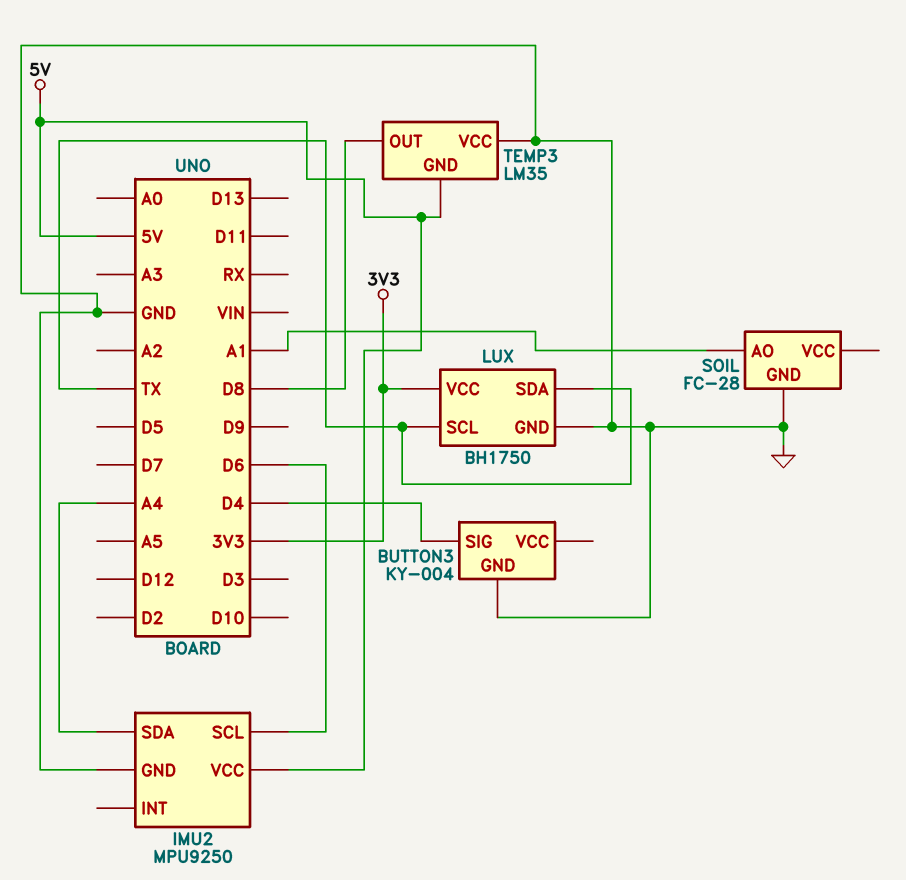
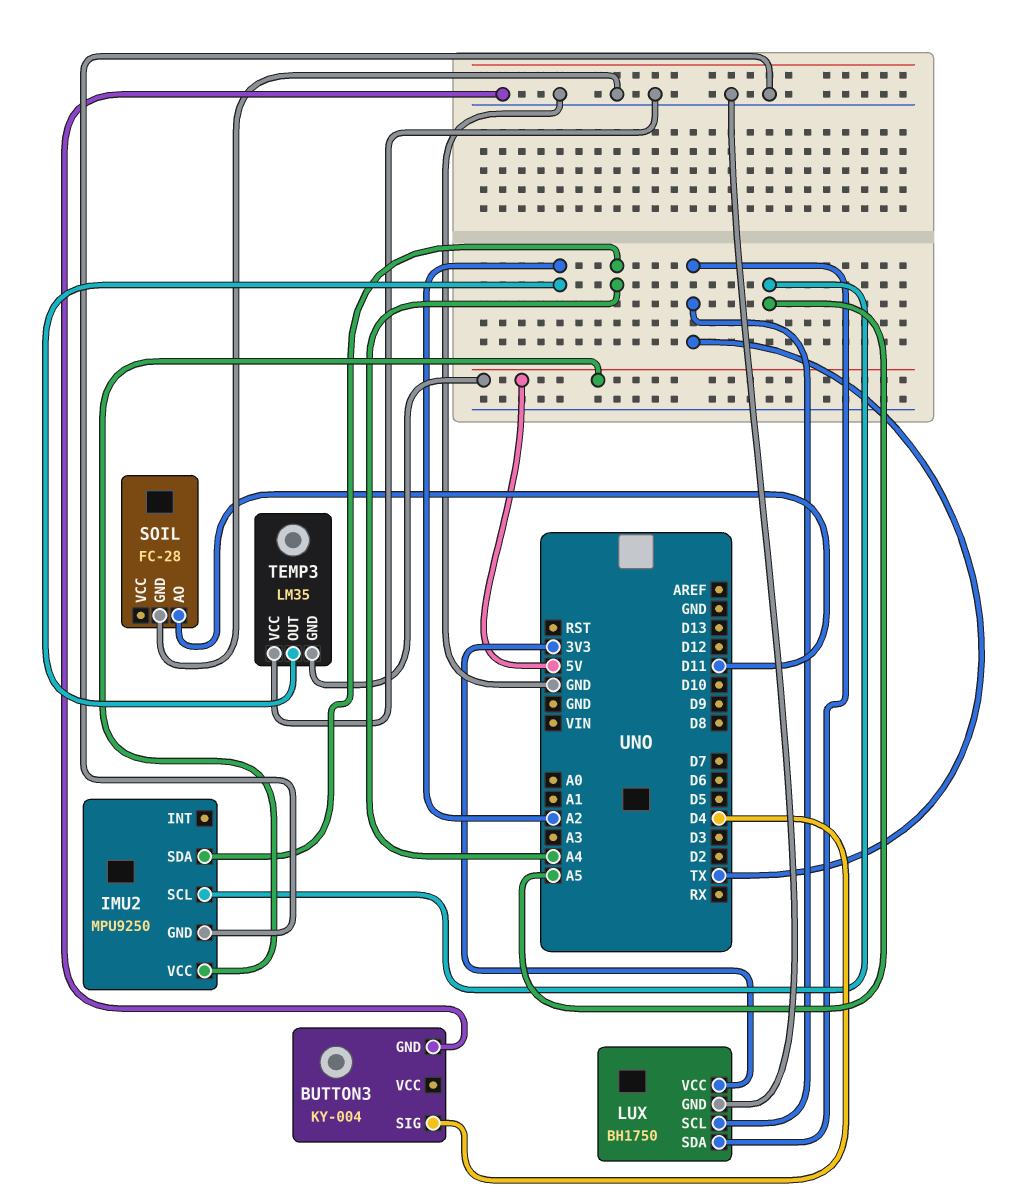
IMU2 pin SCL: D6 -> A5
SOIL pin AO: A1 -> D11
TEMP3 pin OUT: D8 -> A2

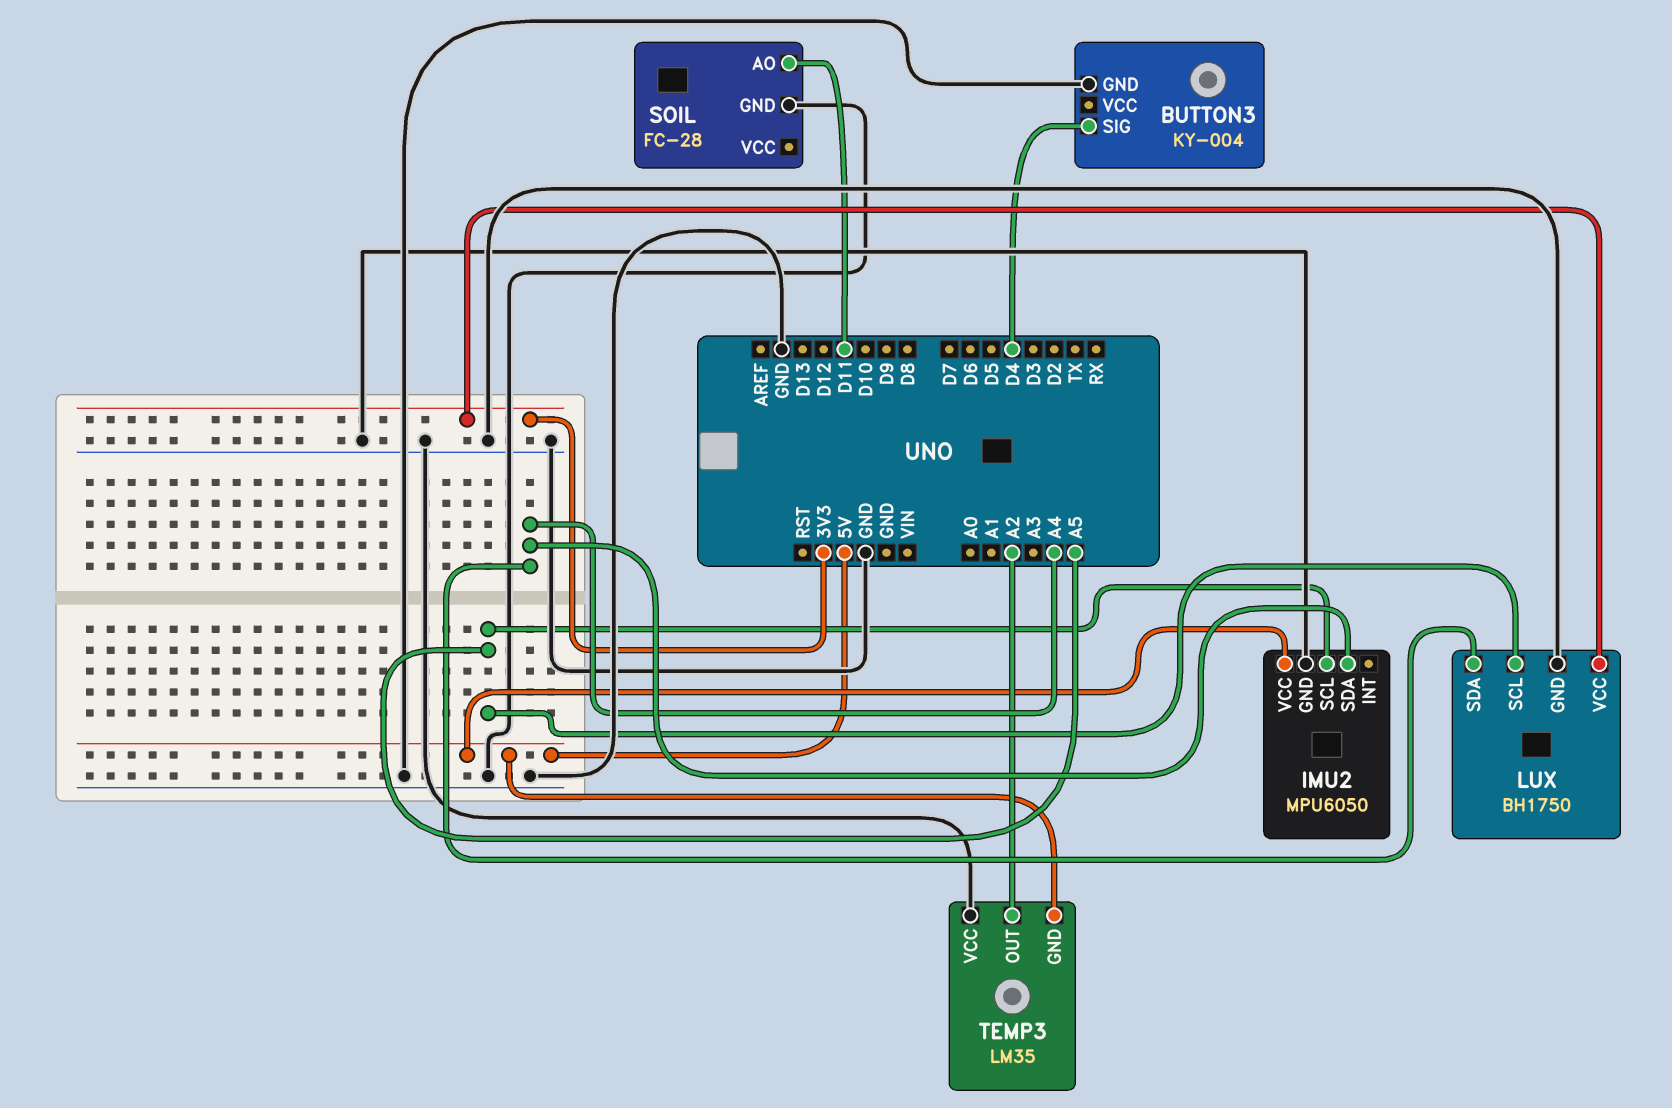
IMU2: MPU9250 -> MPU6050
LUX pin SCL: TX -> A5
LUX pin SDA: TX -> A4

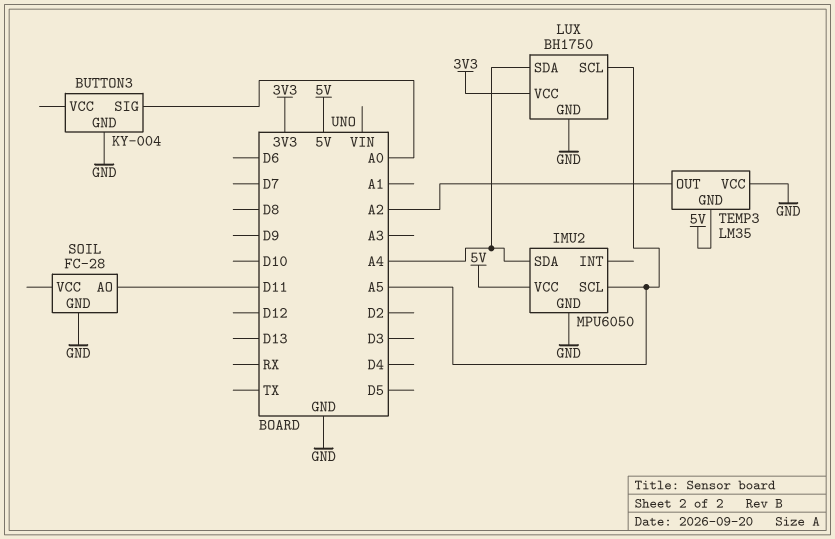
BUTTON3 pin SIG: D4 -> A0

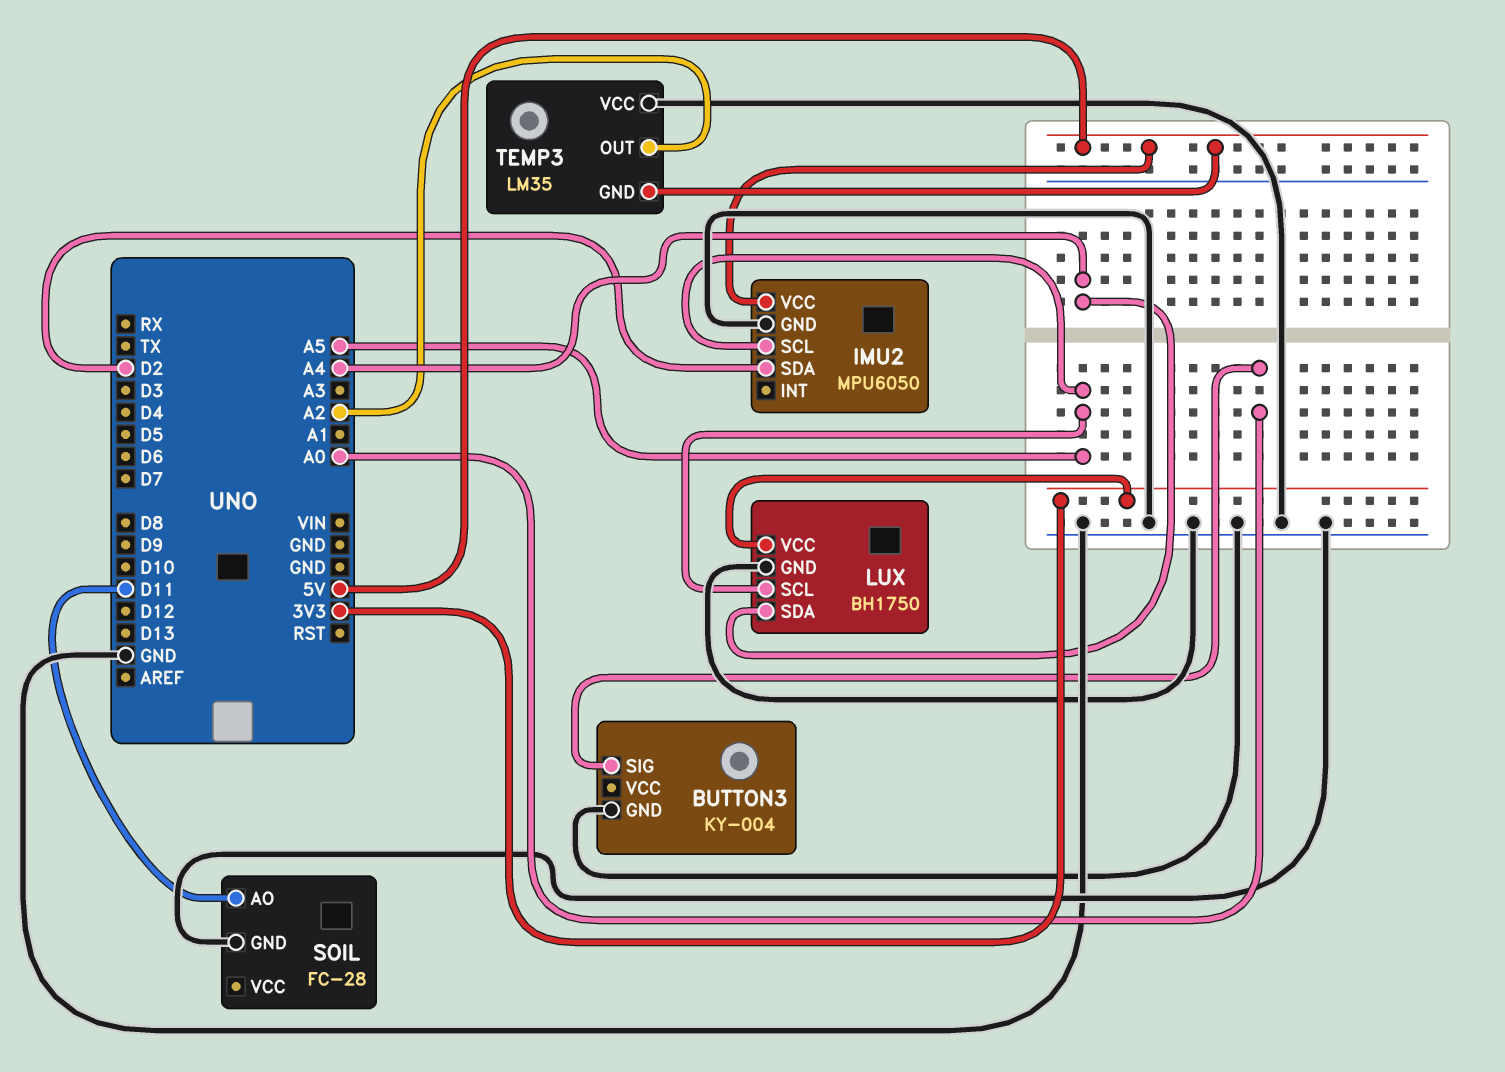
IMU2 pin SDA: A4 -> D2

